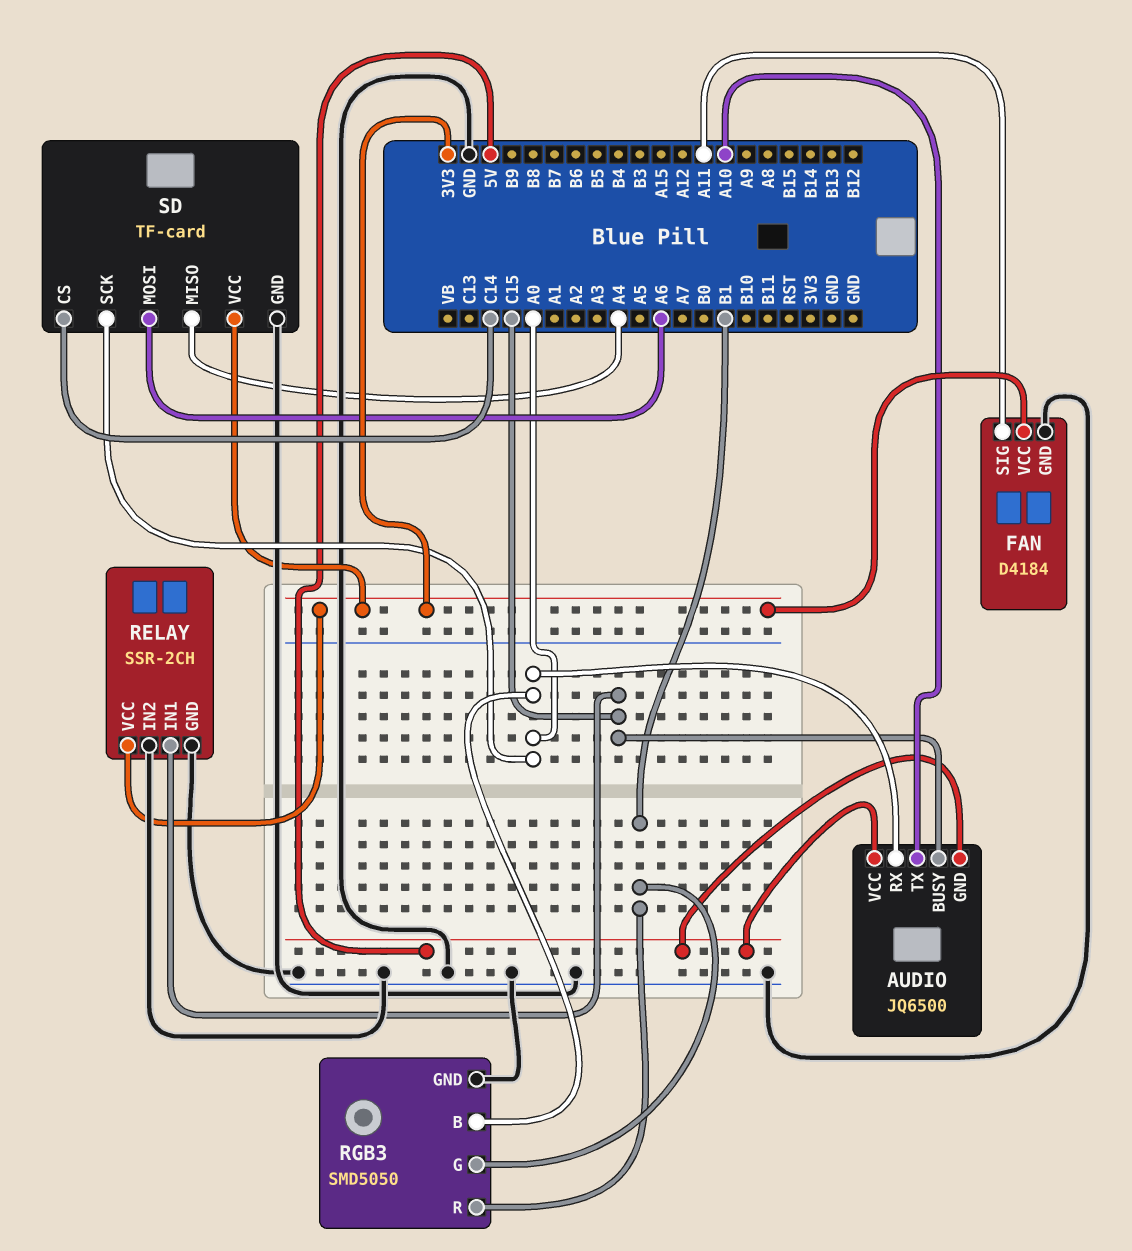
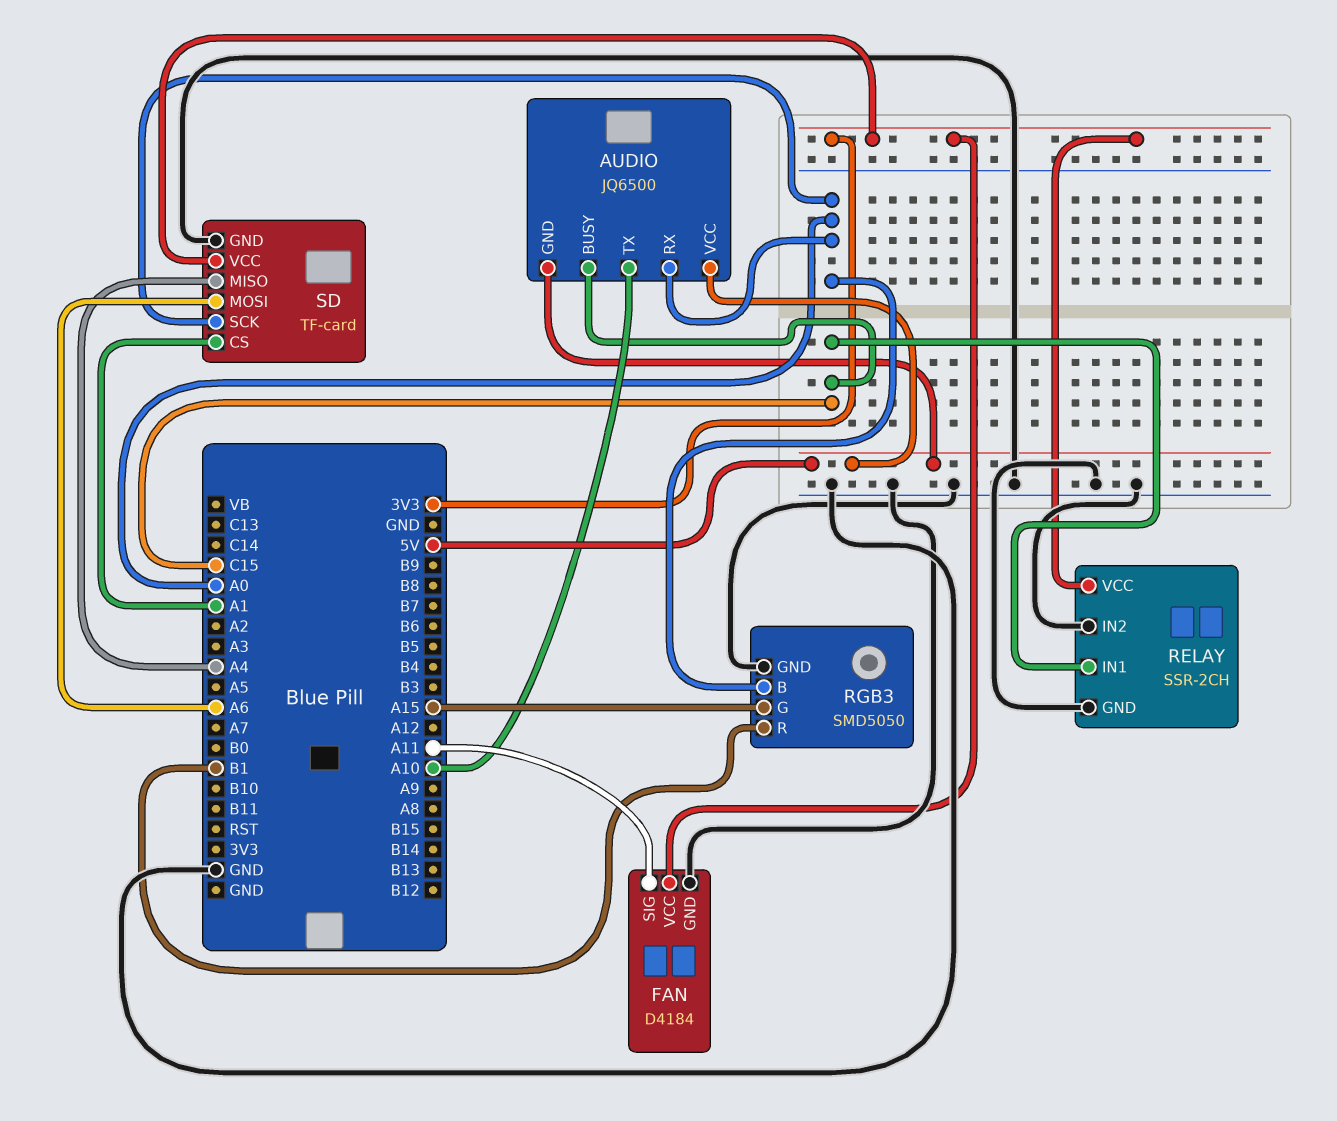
RGB3 pin G: B1 -> A15
SD pin CS: C14 -> A1

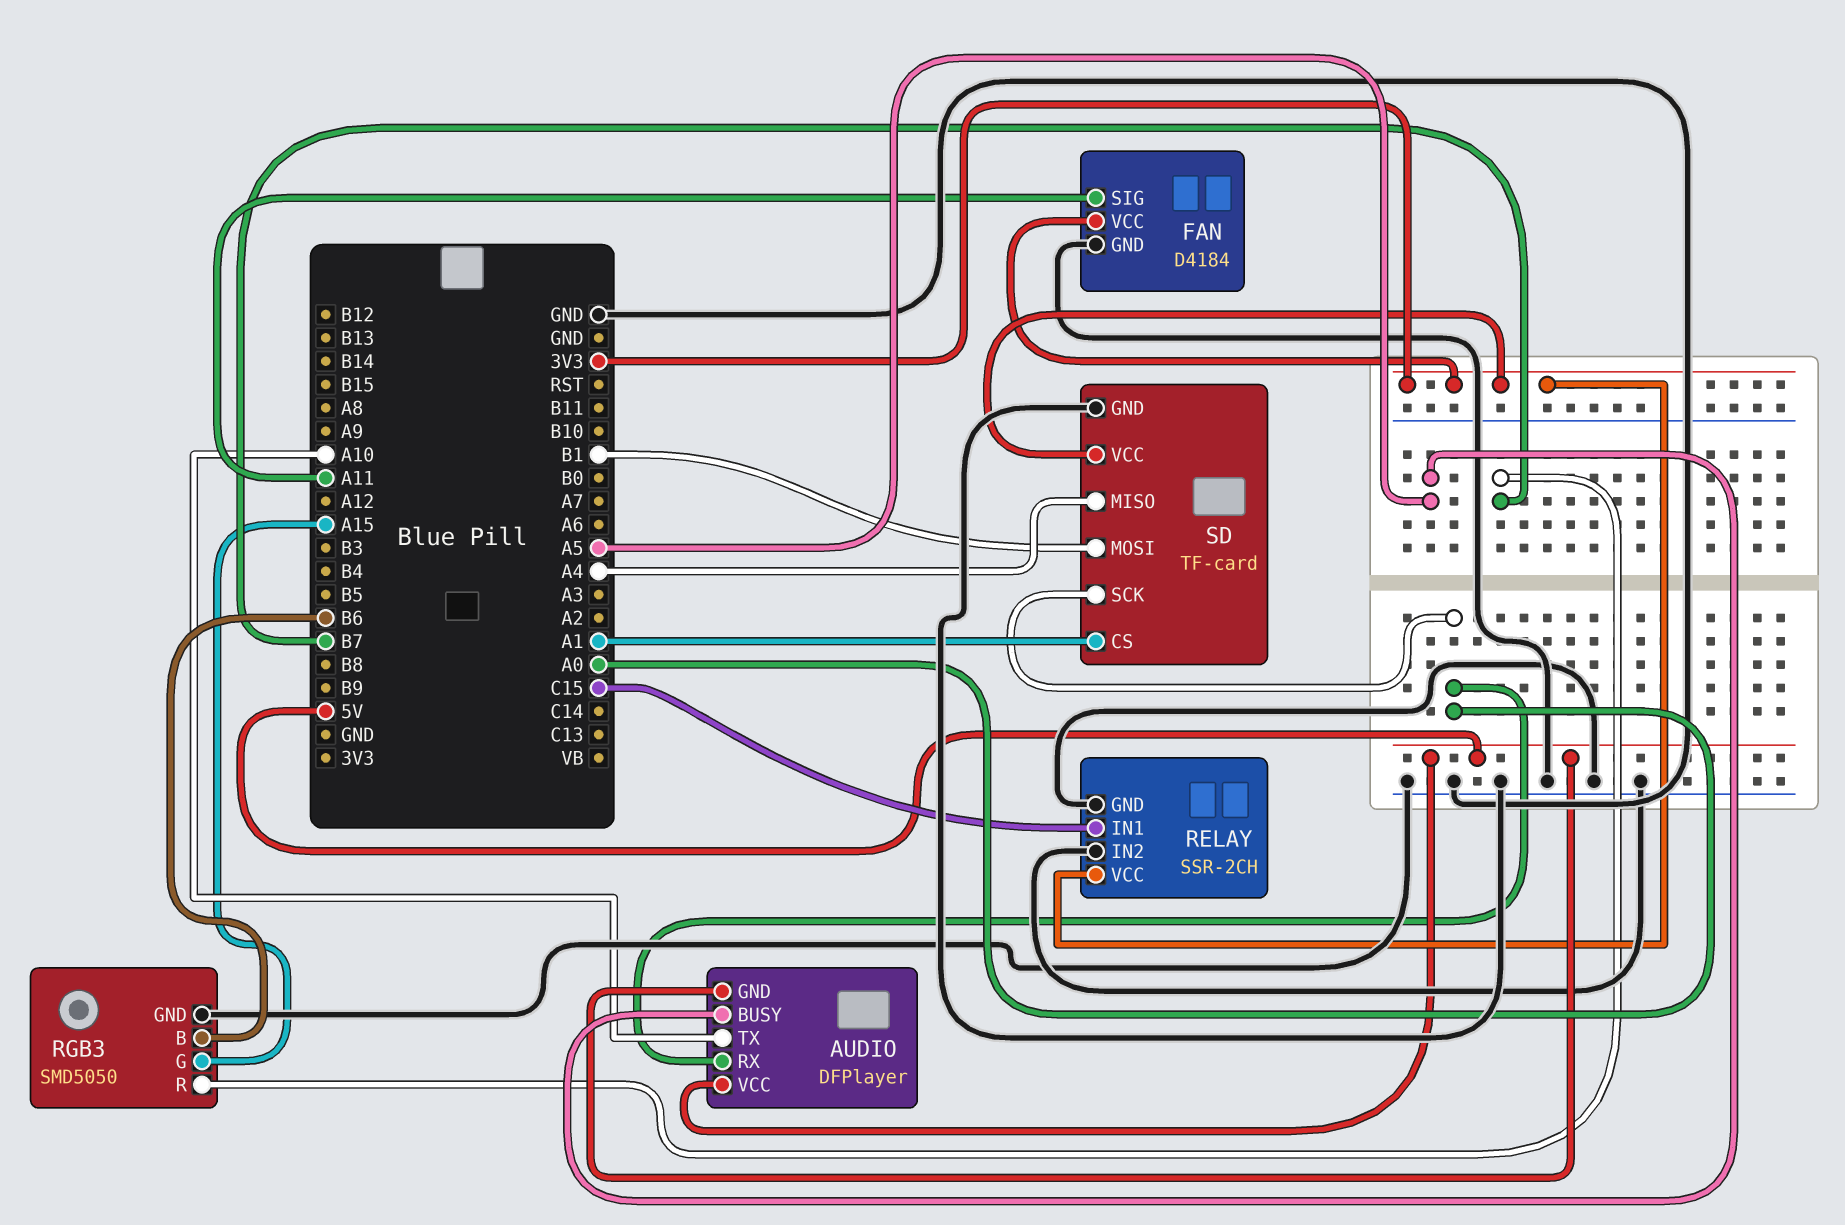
AUDIO: JQ6500 -> DFPlayer
AUDIO pin BUSY: C15 -> A5
RGB3 pin B: A0 -> B6
RGB3 pin R: B1 -> B7
SD pin MOSI: A6 -> B1

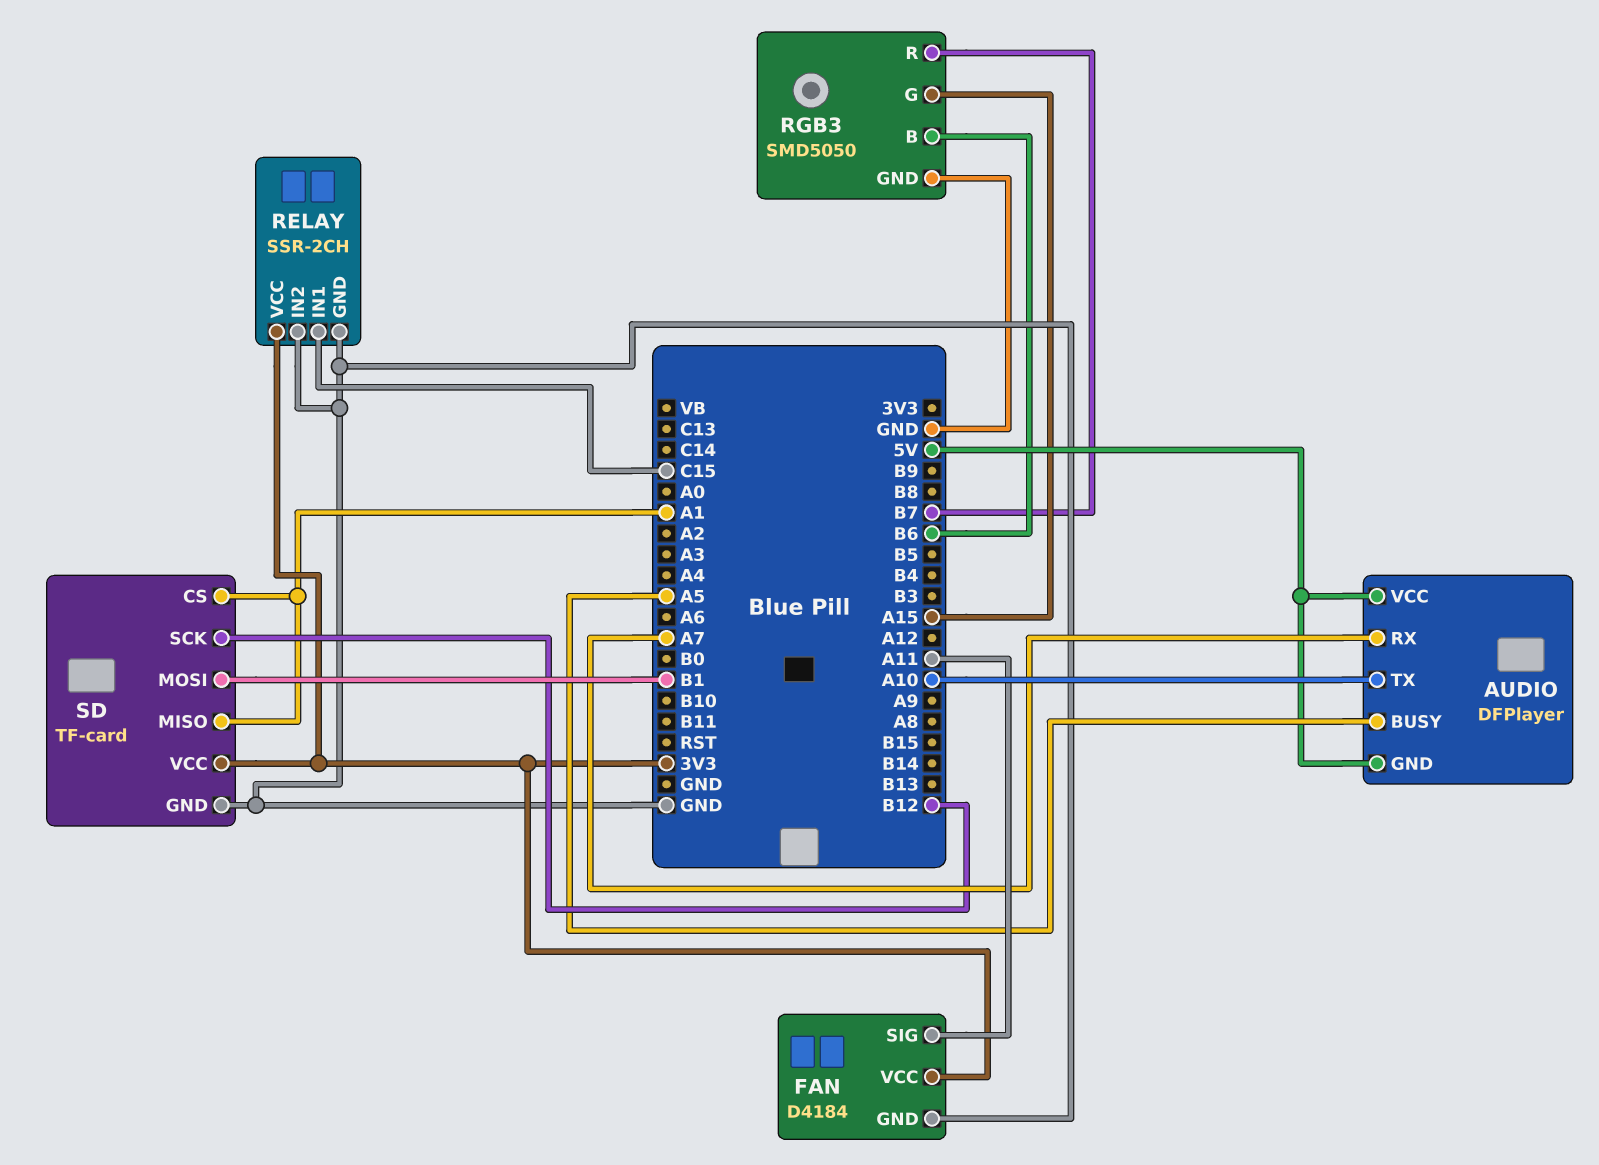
AUDIO pin RX: A0 -> A7
SD pin MISO: A4 -> A1
SD pin SCK: A0 -> B12

